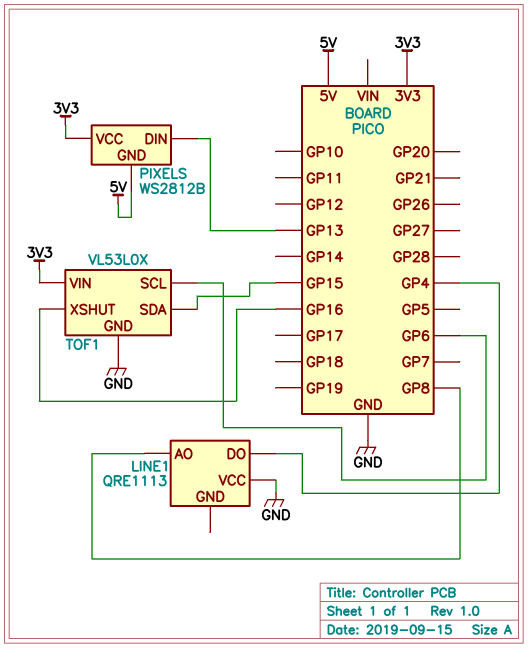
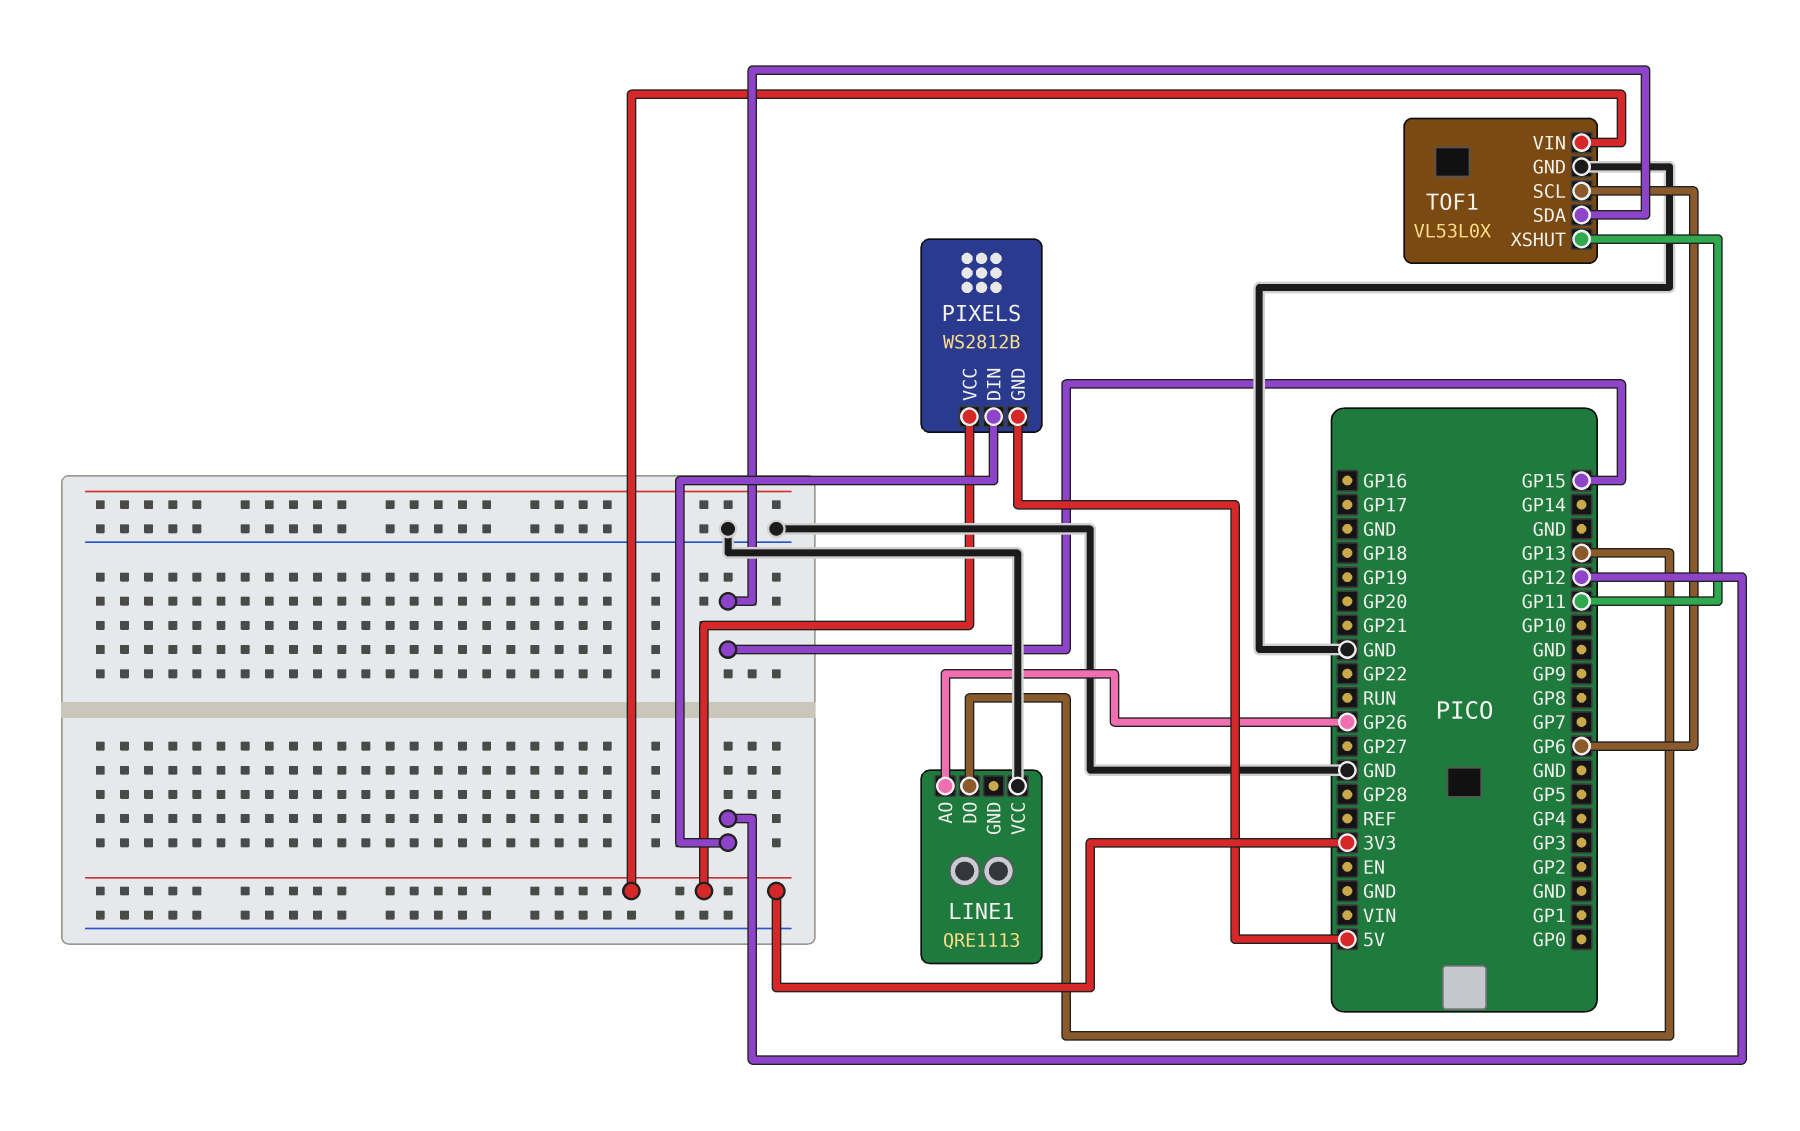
LINE1 pin AO: GP8 -> GP26
LINE1 pin DO: GP4 -> GP13
PIXELS pin DIN: GP13 -> GP12
TOF1 pin XSHUT: GP16 -> GP11

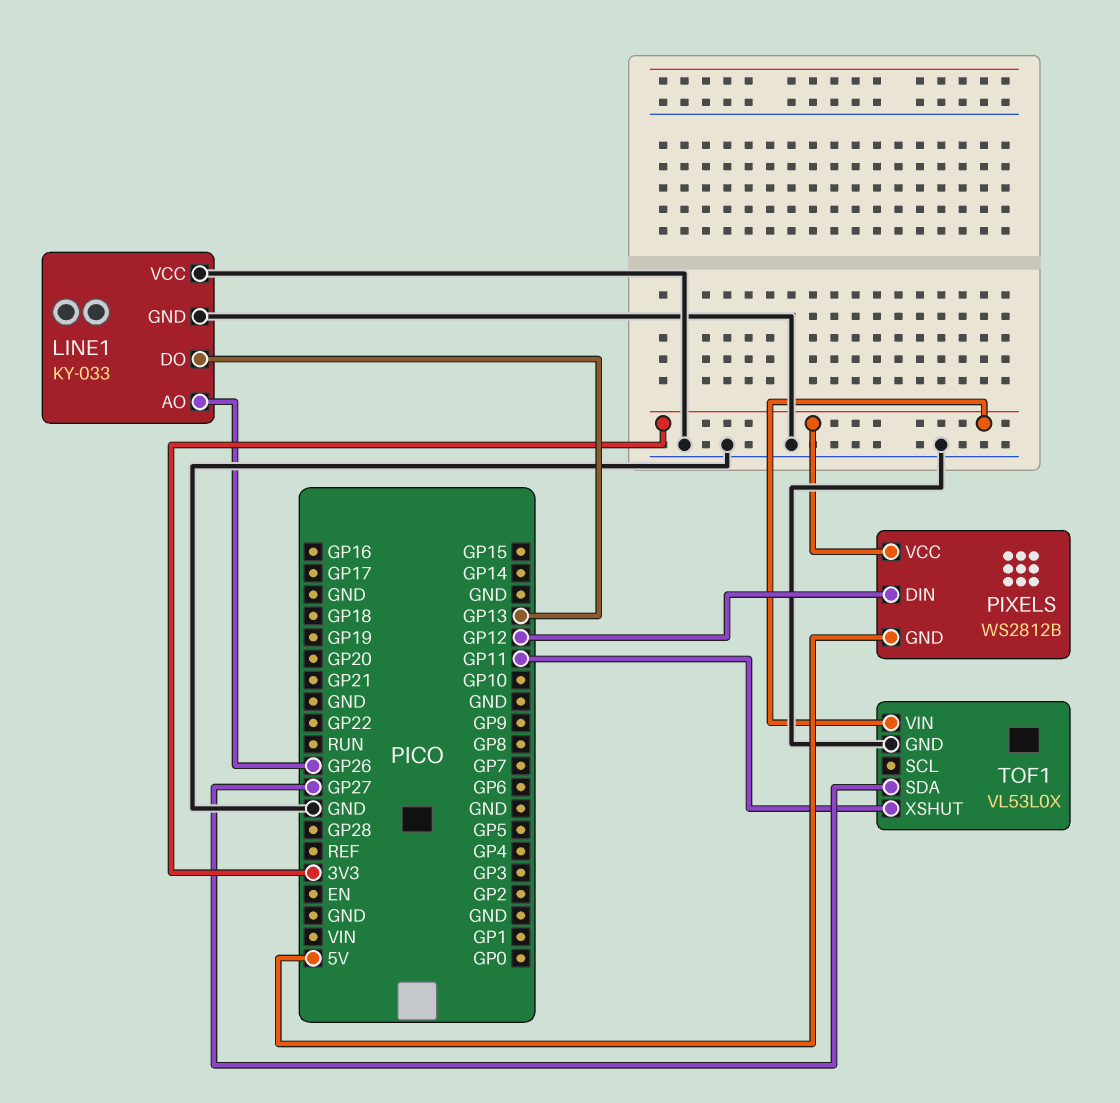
LINE1: QRE1113 -> KY-033
LINE1 pin GND: none -> GND
TOF1 pin SCL: GP6 -> none
TOF1 pin SDA: GP15 -> GP27

